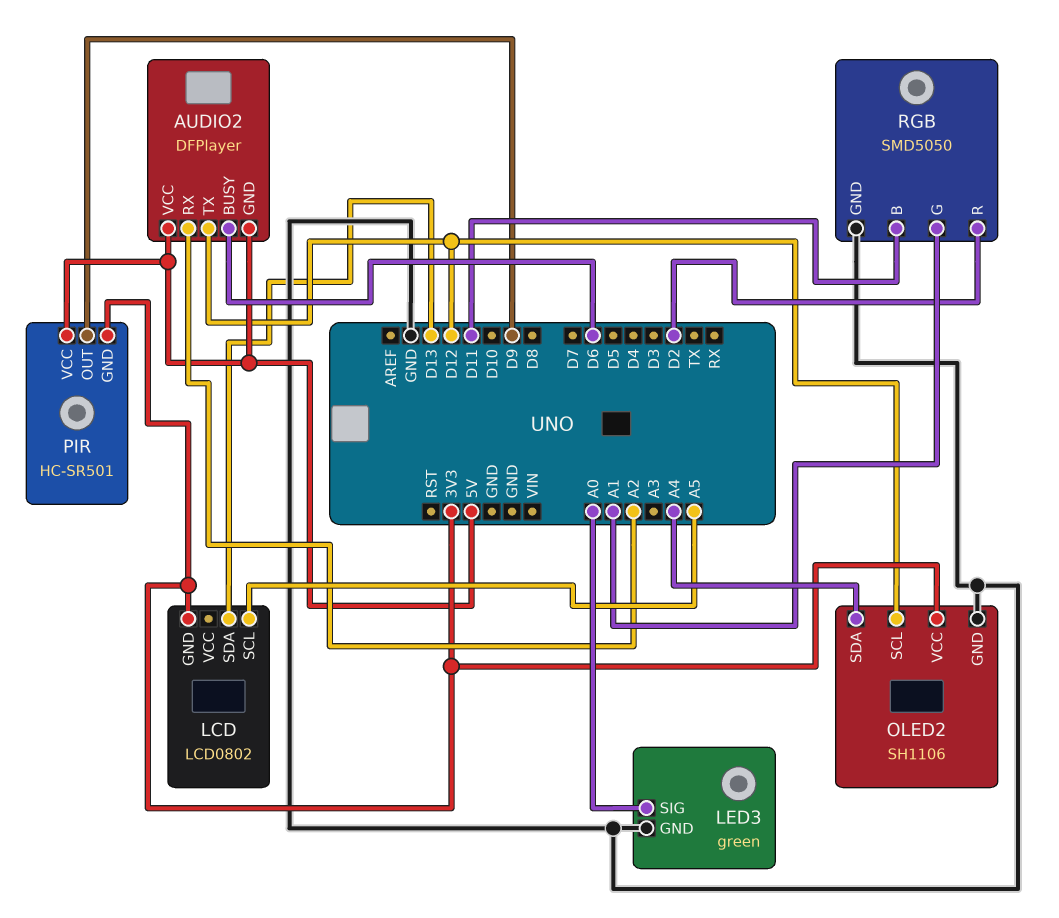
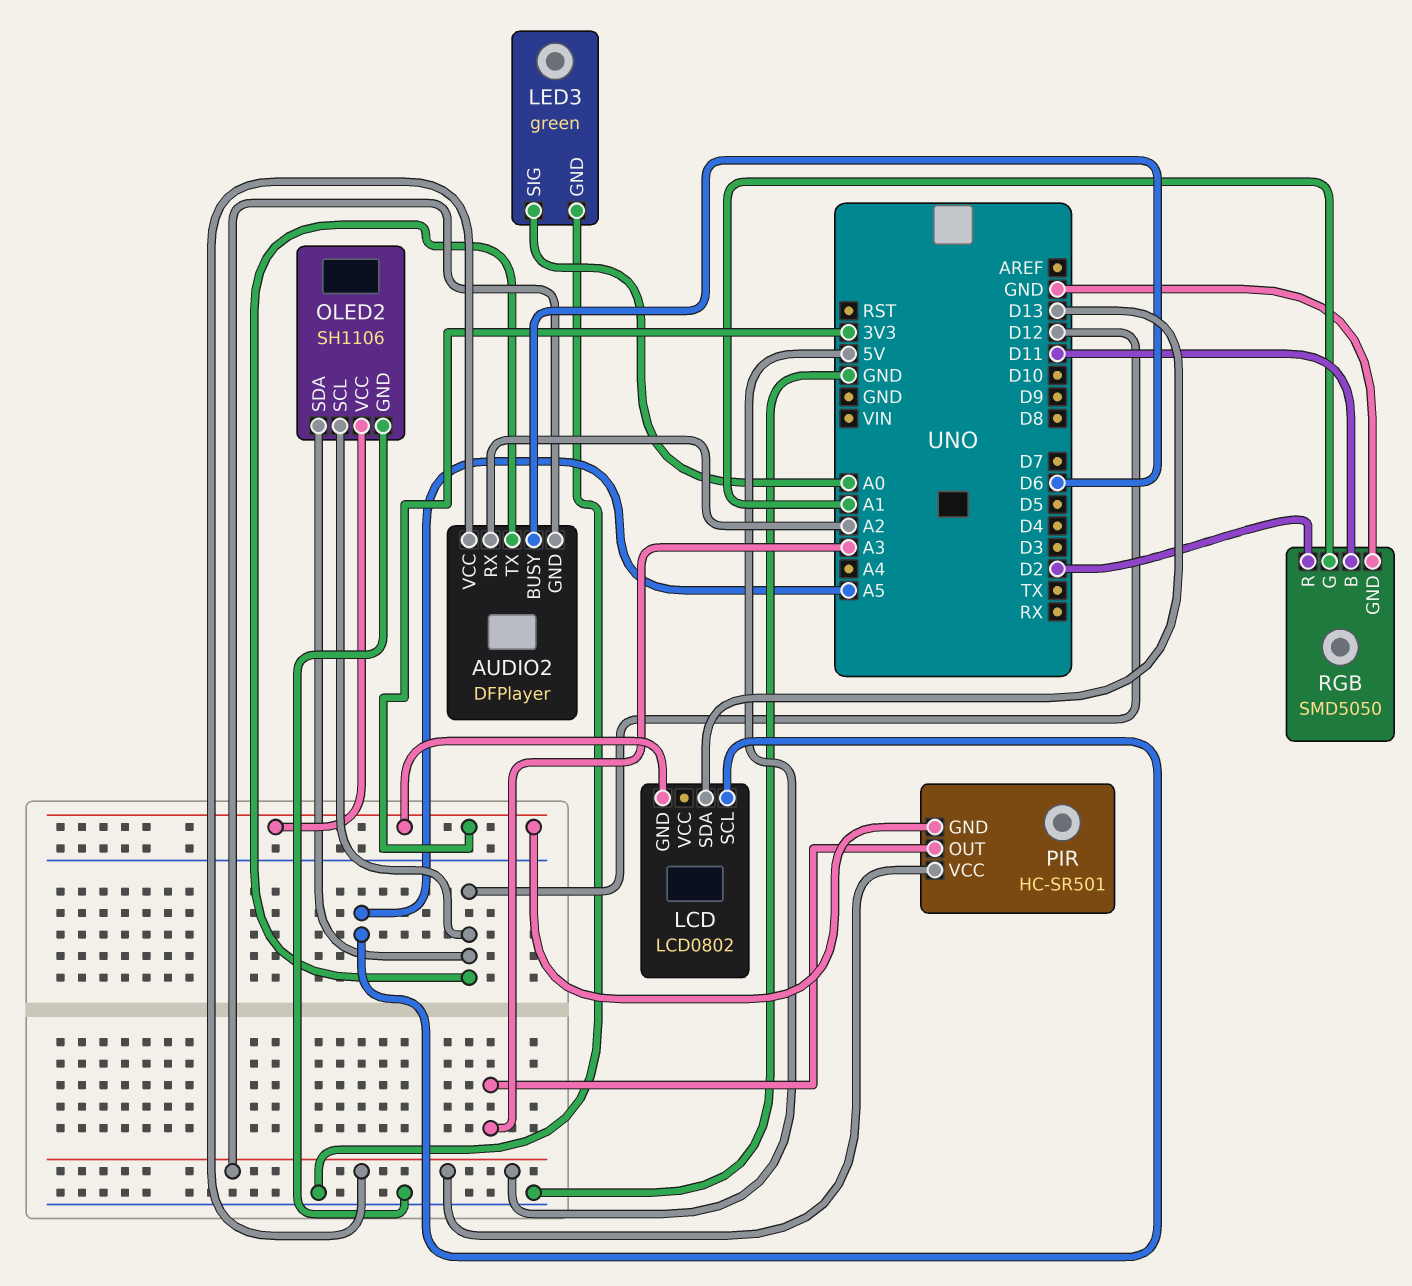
OLED2 pin SDA: A4 -> D12
PIR pin OUT: D9 -> A3

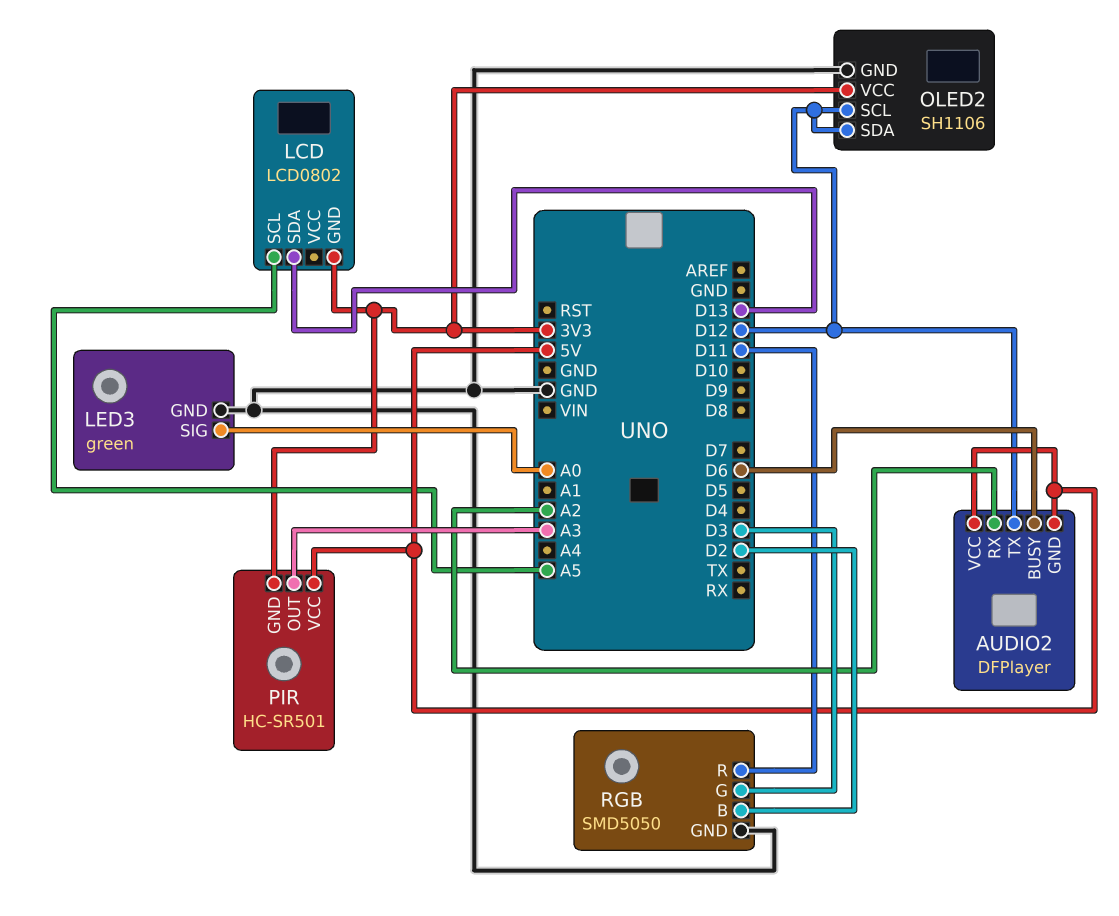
RGB pin B: D11 -> D2
RGB pin G: A1 -> D3
RGB pin R: D2 -> D11

